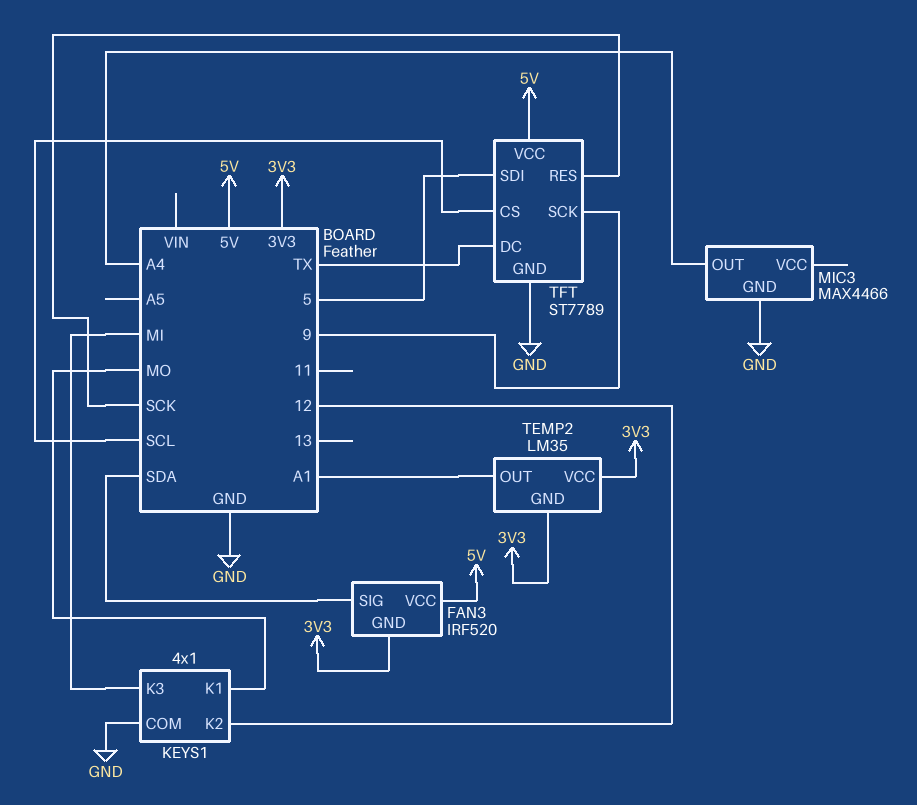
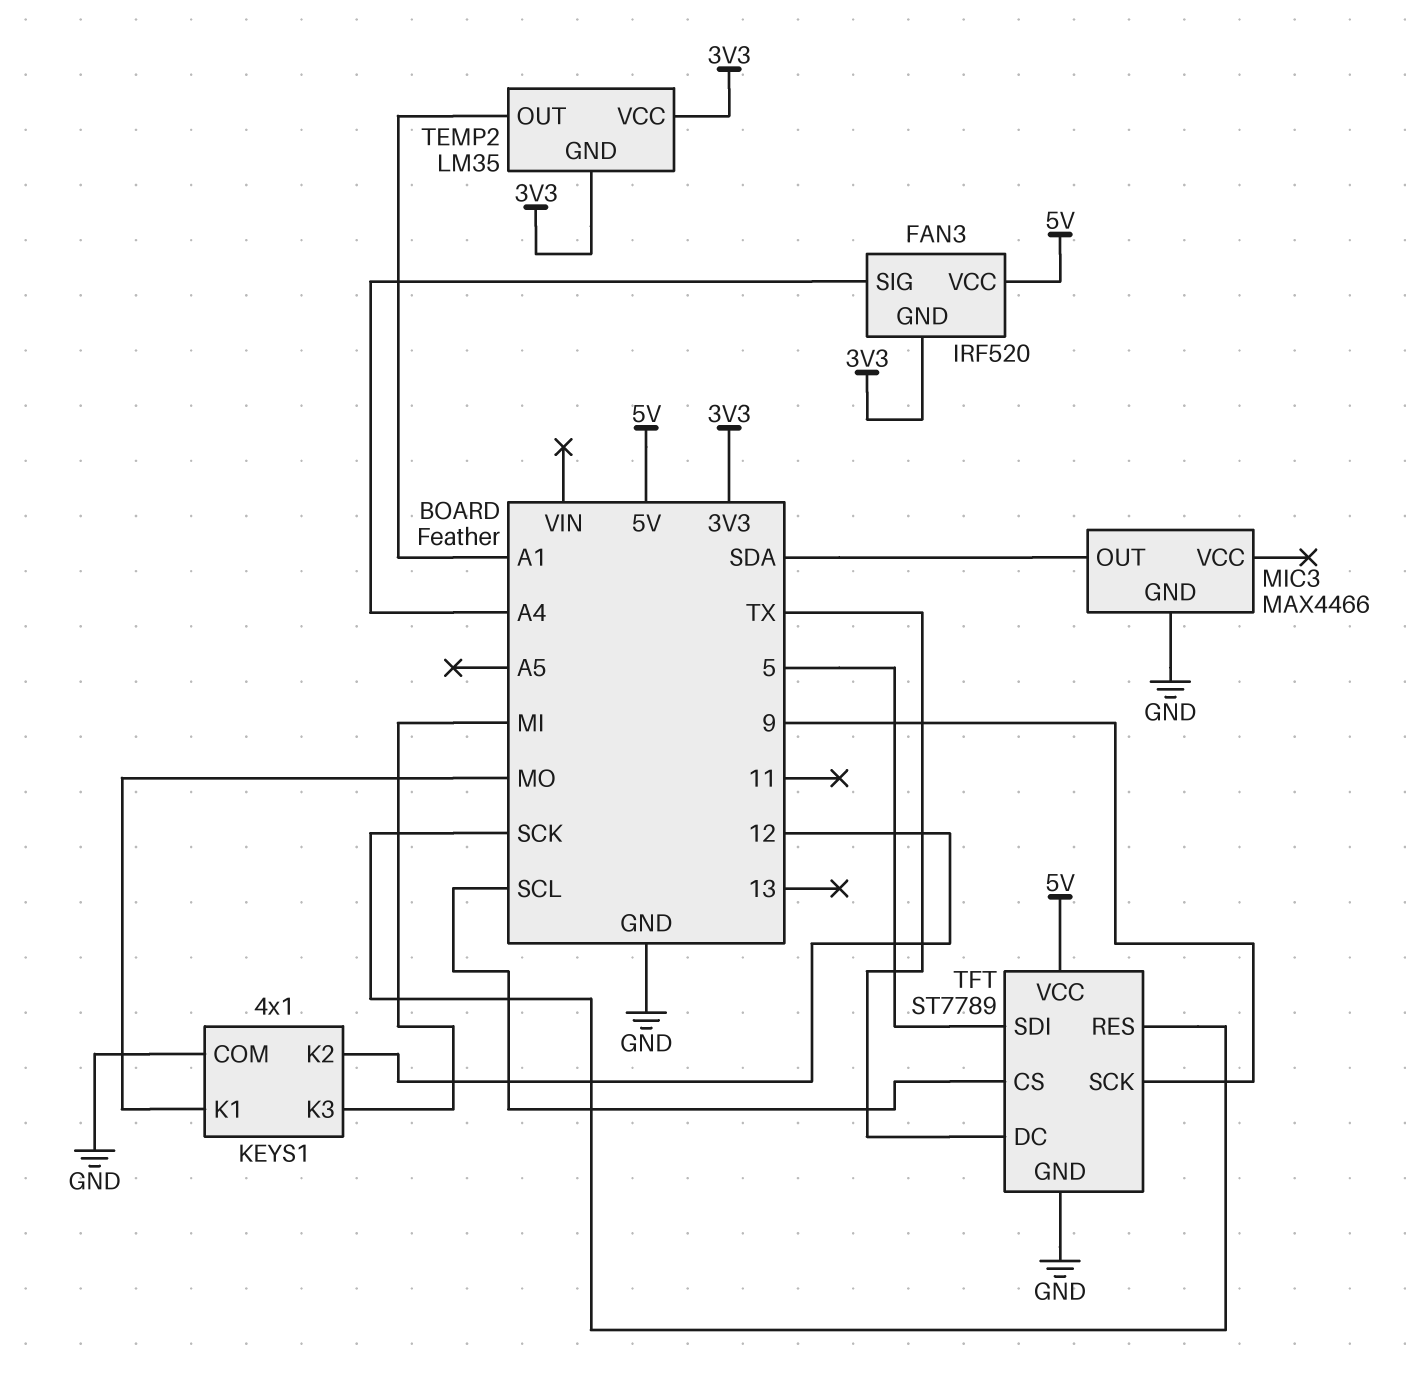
FAN3 pin SIG: SDA -> A4
MIC3 pin OUT: A4 -> SDA

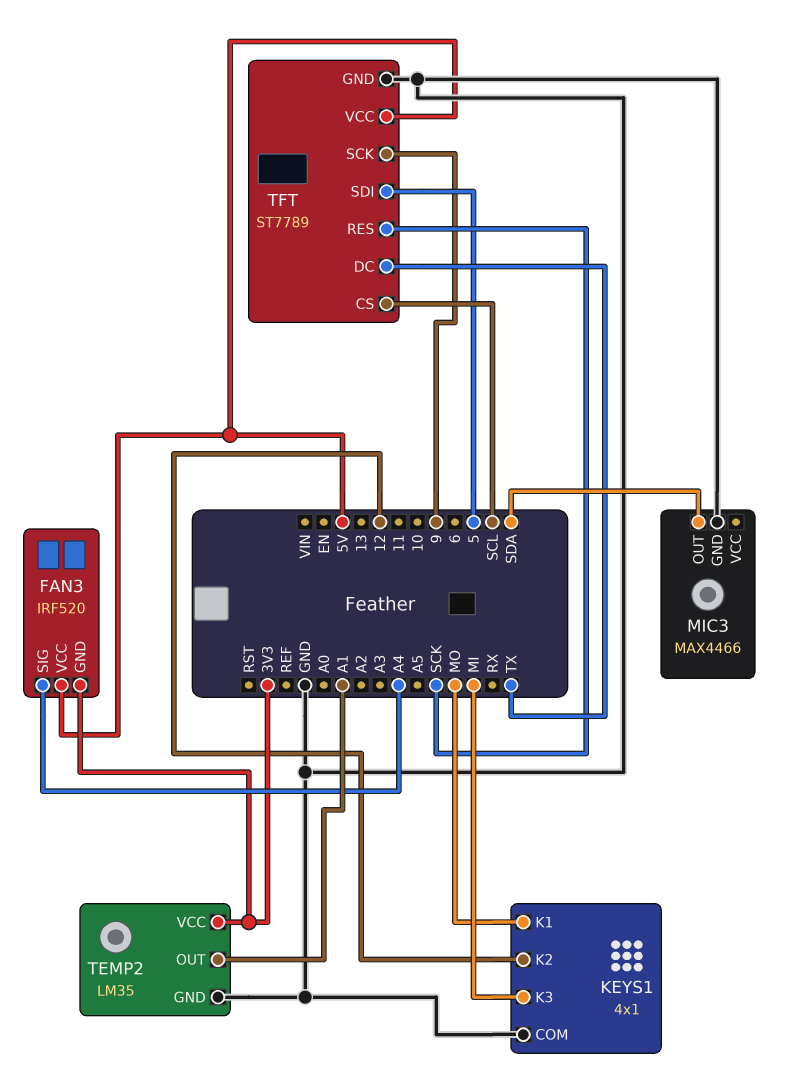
TEMP2 pin GND: 3V3 -> GND

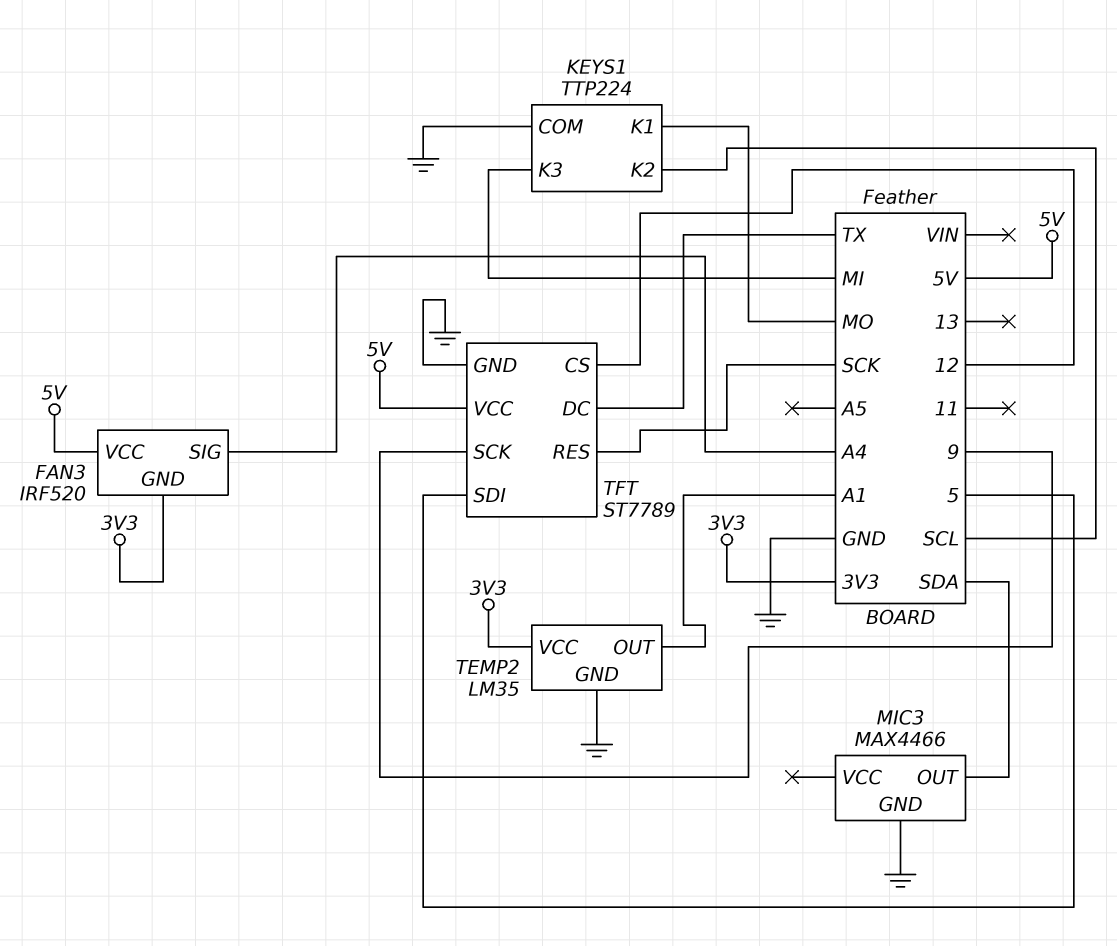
KEYS1: 4x1 -> TTP224
KEYS1 pin K2: 12 -> SCL
TFT pin CS: SCL -> 12

